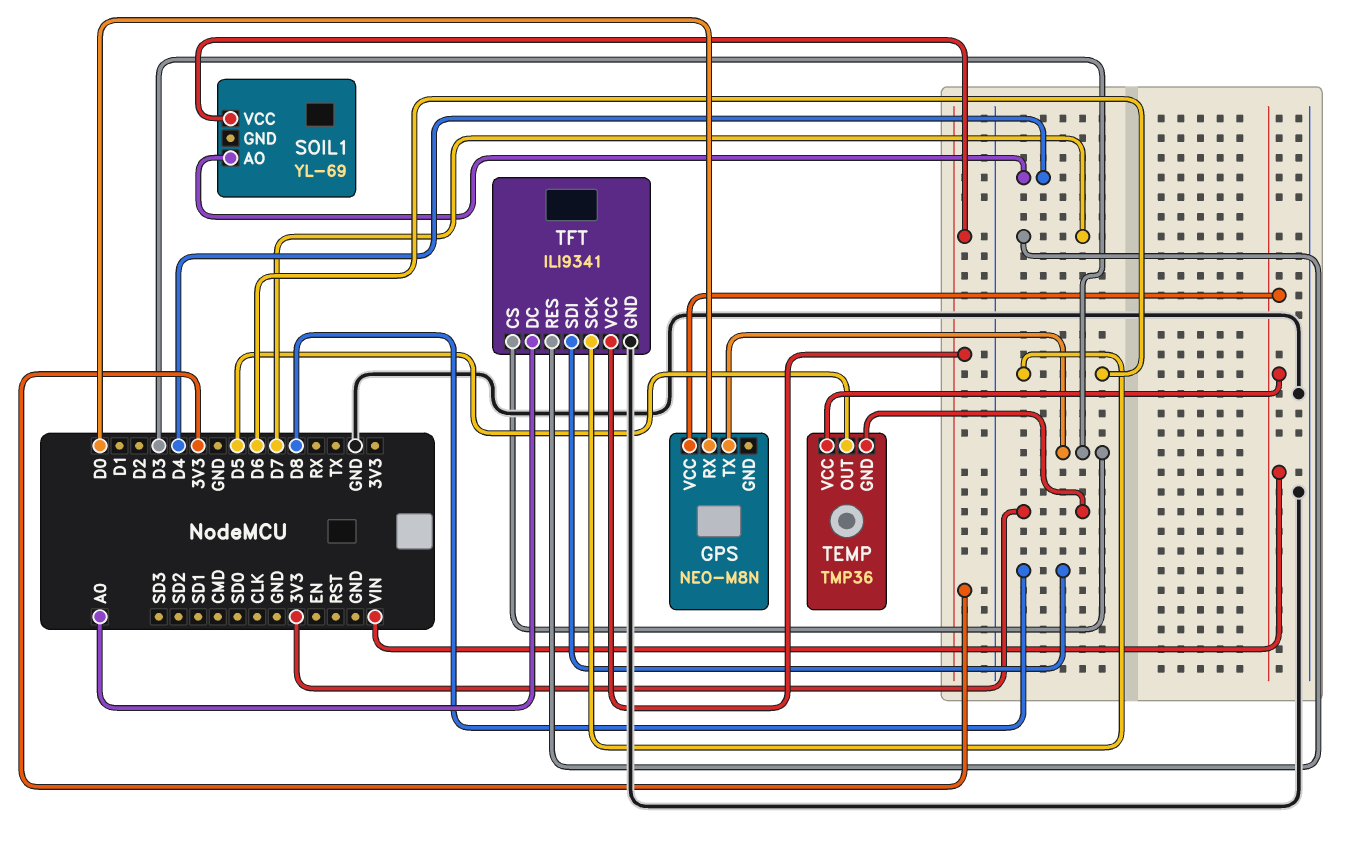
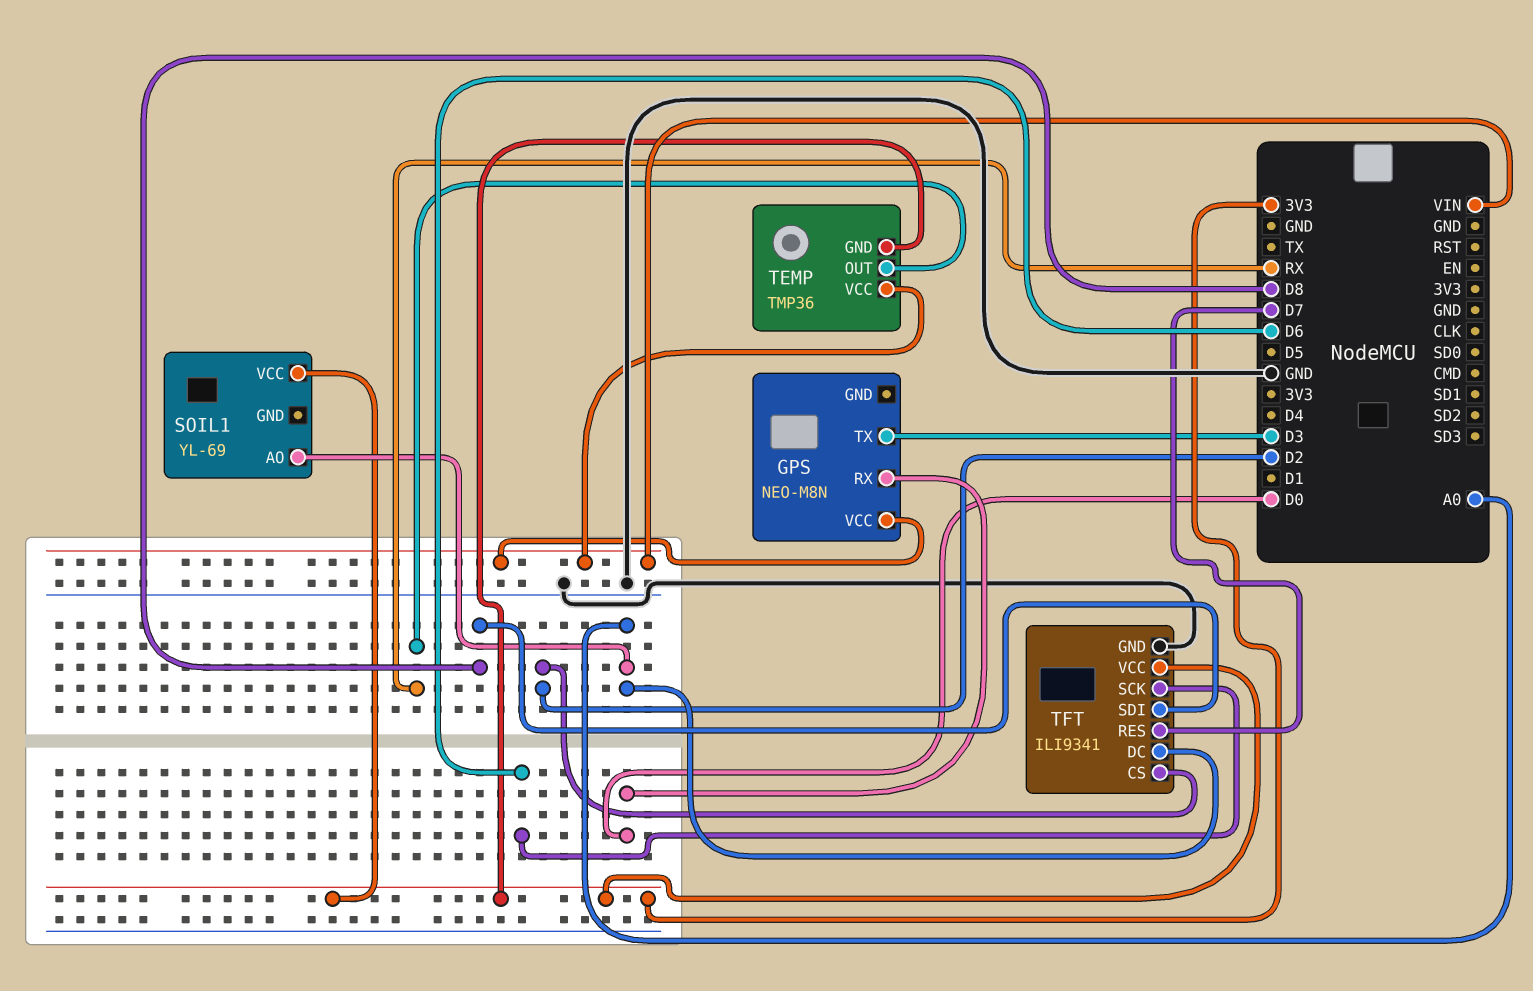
SOIL1 pin AO: D4 -> A0
TEMP pin OUT: D5 -> RX
TFT pin CS: D3 -> D2

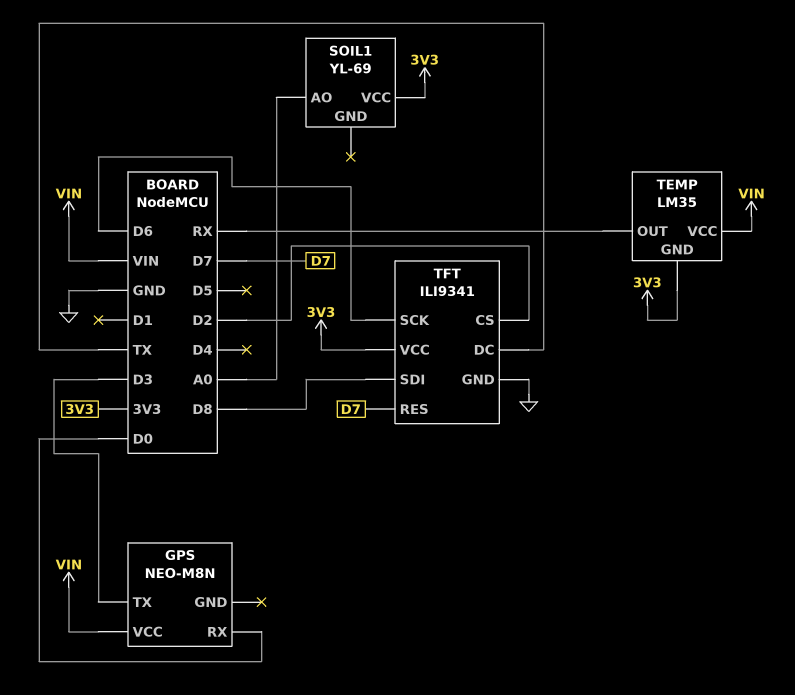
TEMP: TMP36 -> LM35
TFT pin DC: A0 -> TX

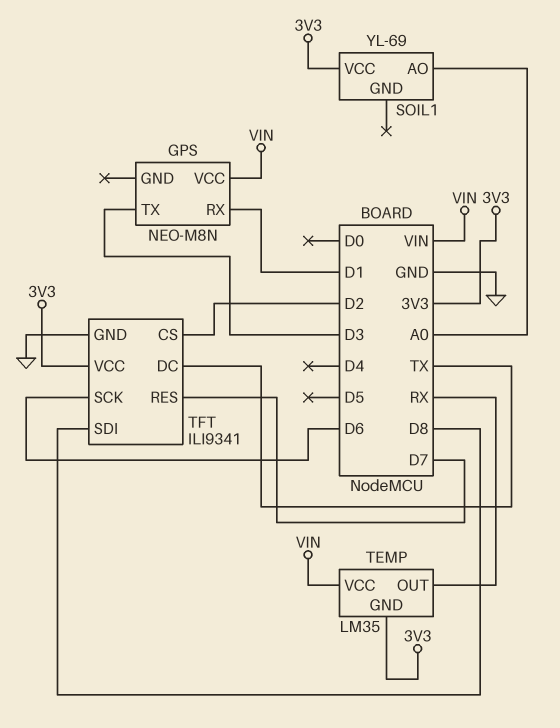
GPS pin RX: D0 -> D1

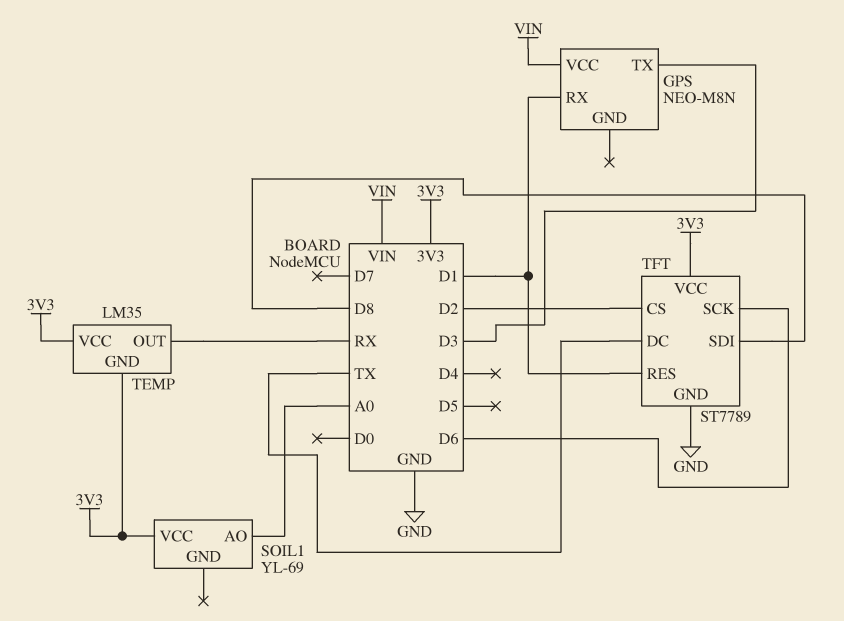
TEMP pin VCC: VIN -> 3V3
TFT: ILI9341 -> ST7789
TFT pin RES: D7 -> D1

